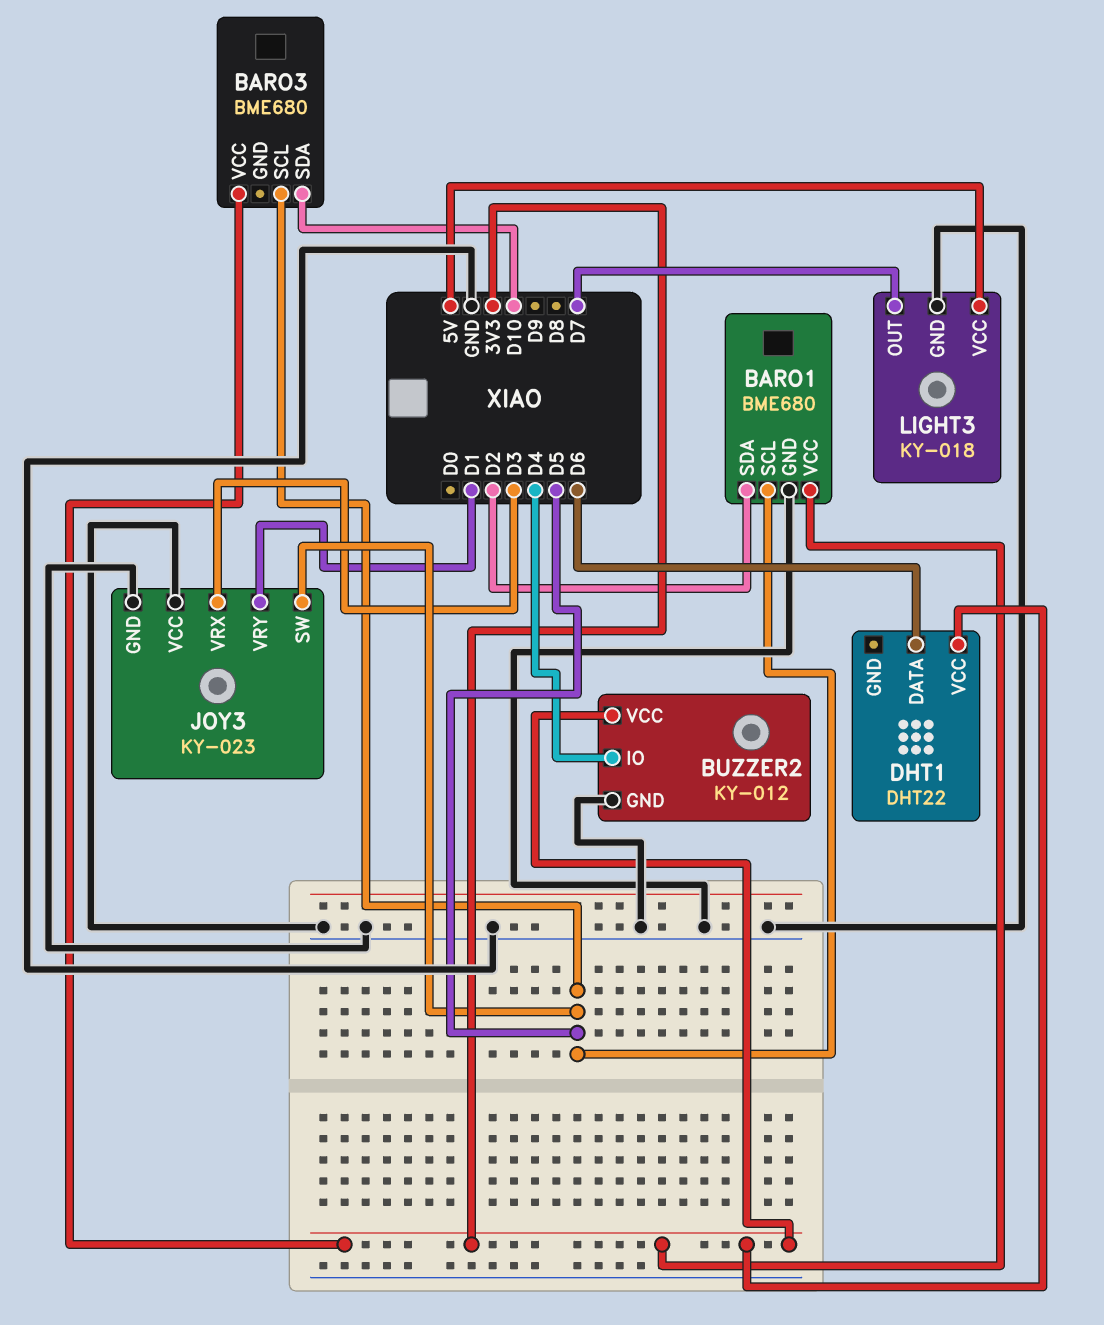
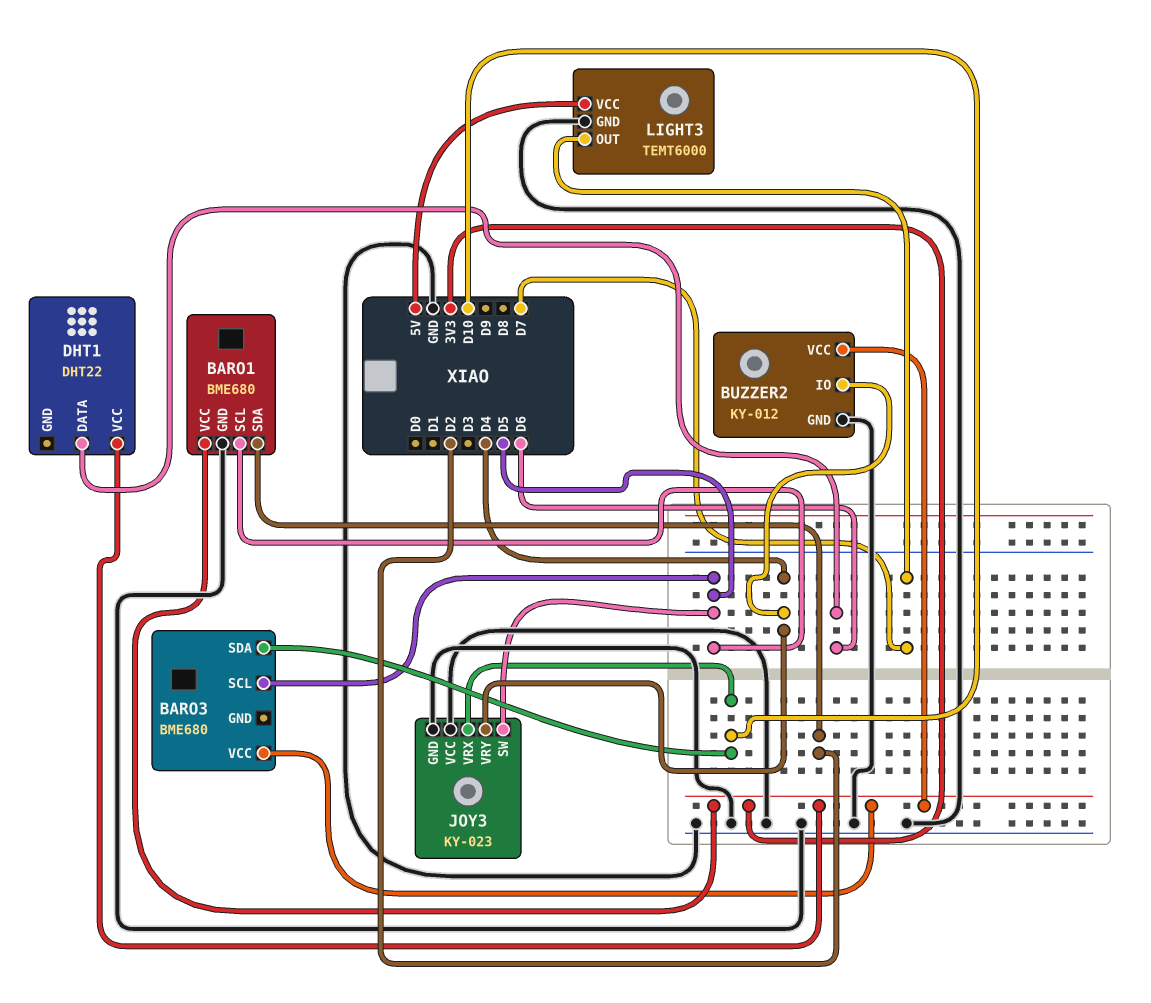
JOY3 pin VRX: D3 -> D10
JOY3 pin VRY: D1 -> D4
LIGHT3: KY-018 -> TEMT6000

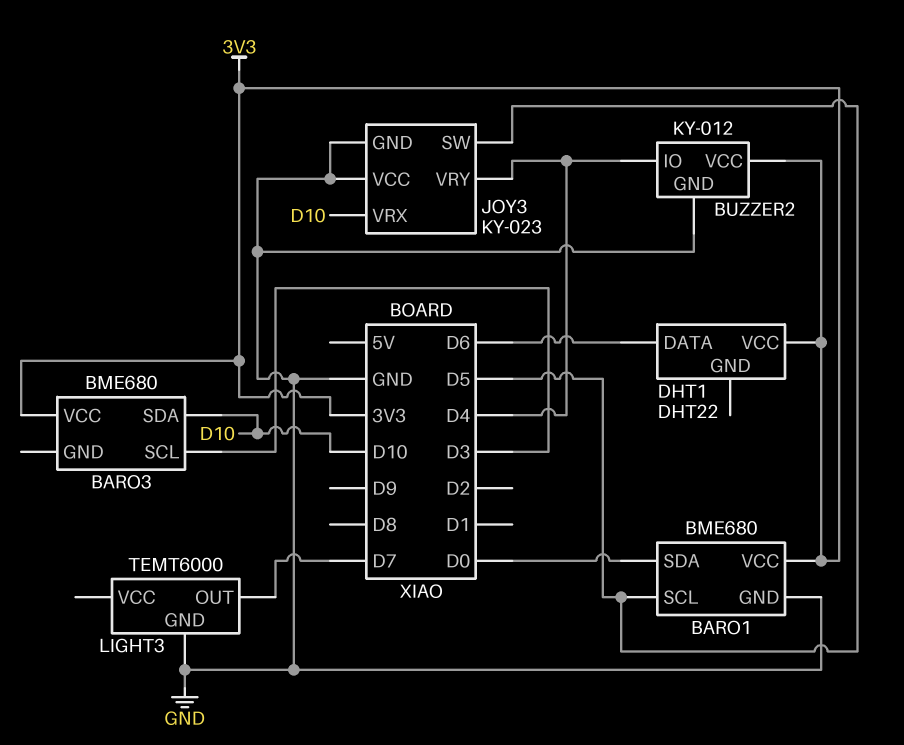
BARO1 pin SDA: D2 -> D0
BARO3 pin SCL: D5 -> D3
LIGHT3 pin VCC: 5V -> none

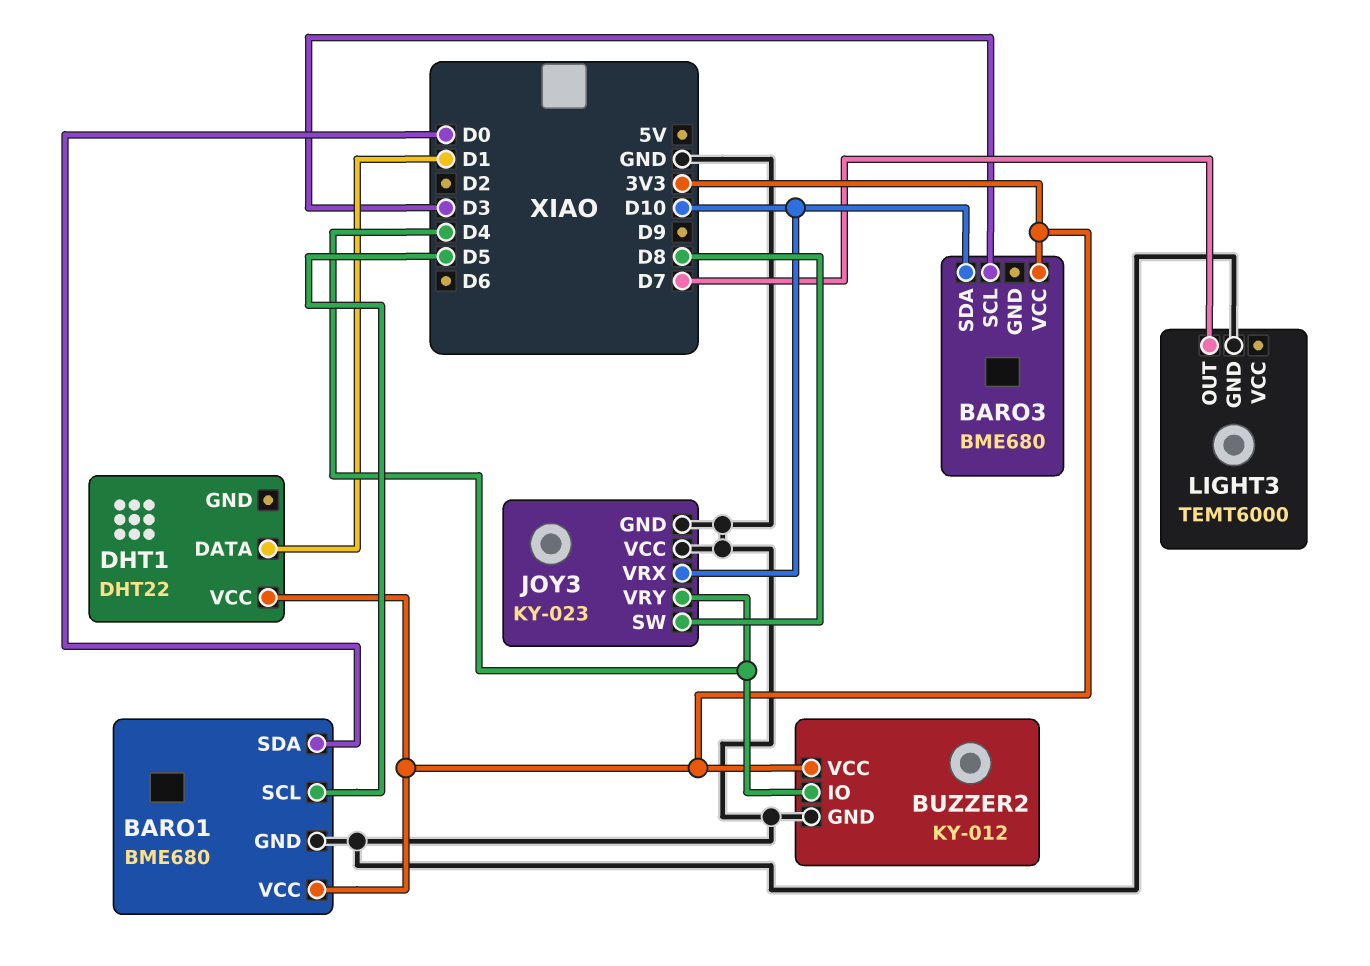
DHT1 pin DATA: D6 -> D1
JOY3 pin SW: D5 -> D8

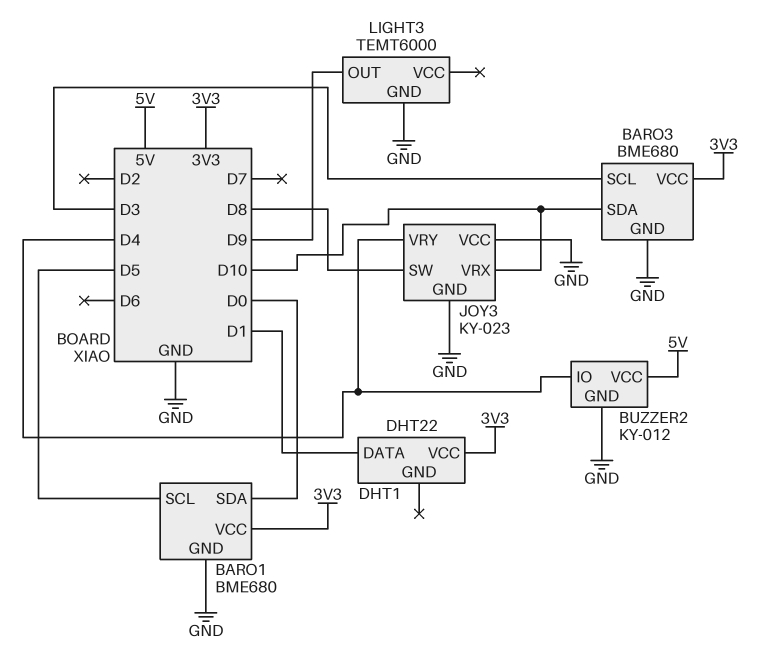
BARO3 pin GND: none -> GND
BUZZER2 pin VCC: 3V3 -> 5V
LIGHT3 pin OUT: D7 -> D9

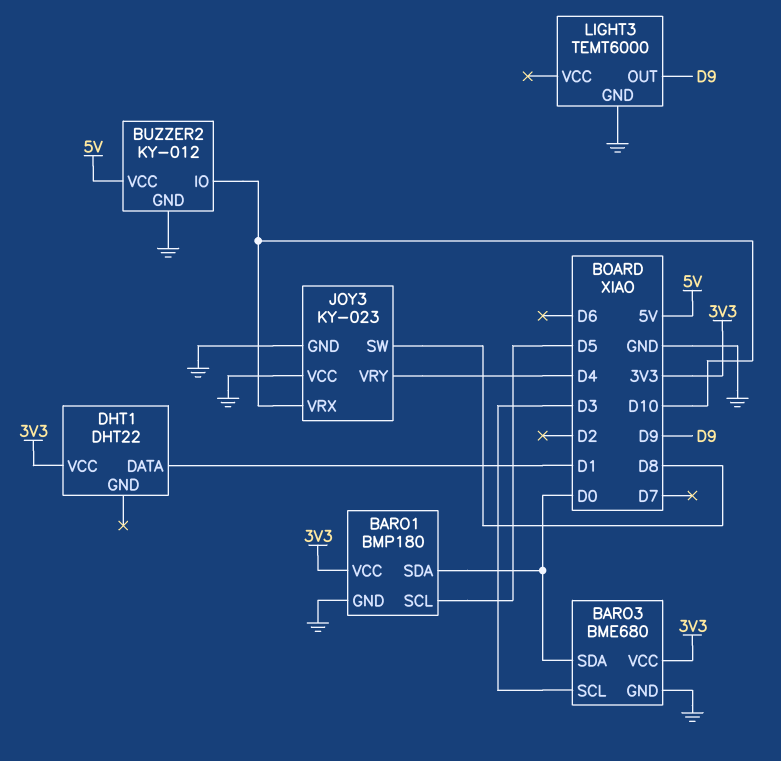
BARO1: BME680 -> BMP180
BARO3 pin SDA: D10 -> D0
BUZZER2 pin IO: D4 -> D10

